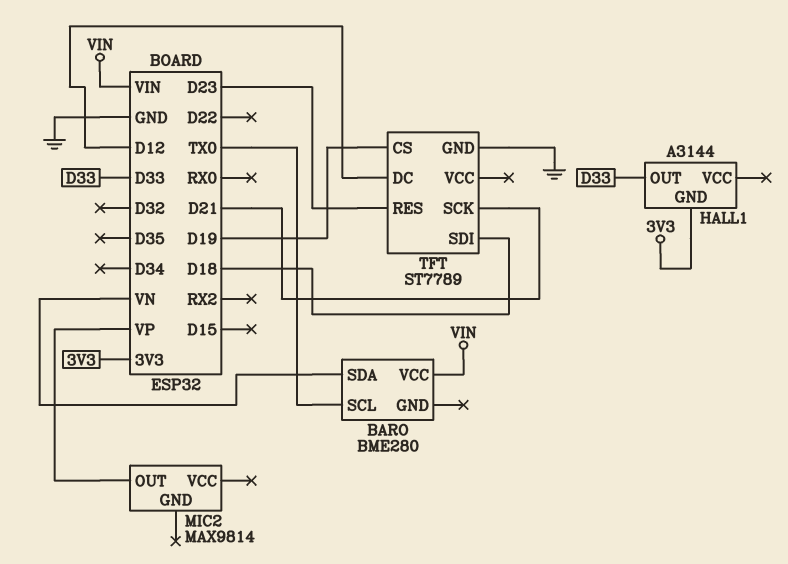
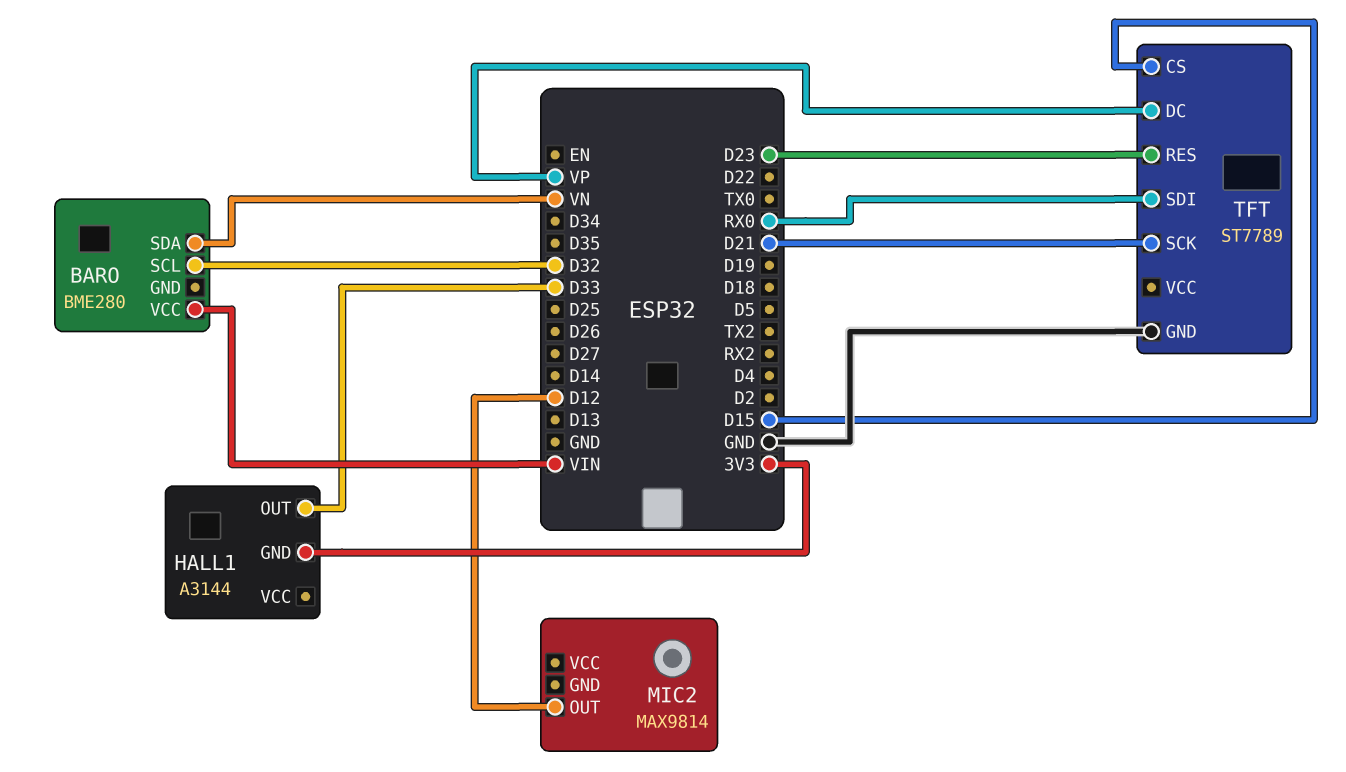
BARO pin SCL: TX0 -> D32
MIC2 pin OUT: VP -> D12
TFT pin CS: D19 -> D15
TFT pin DC: D12 -> VP
TFT pin SDI: D18 -> RX0

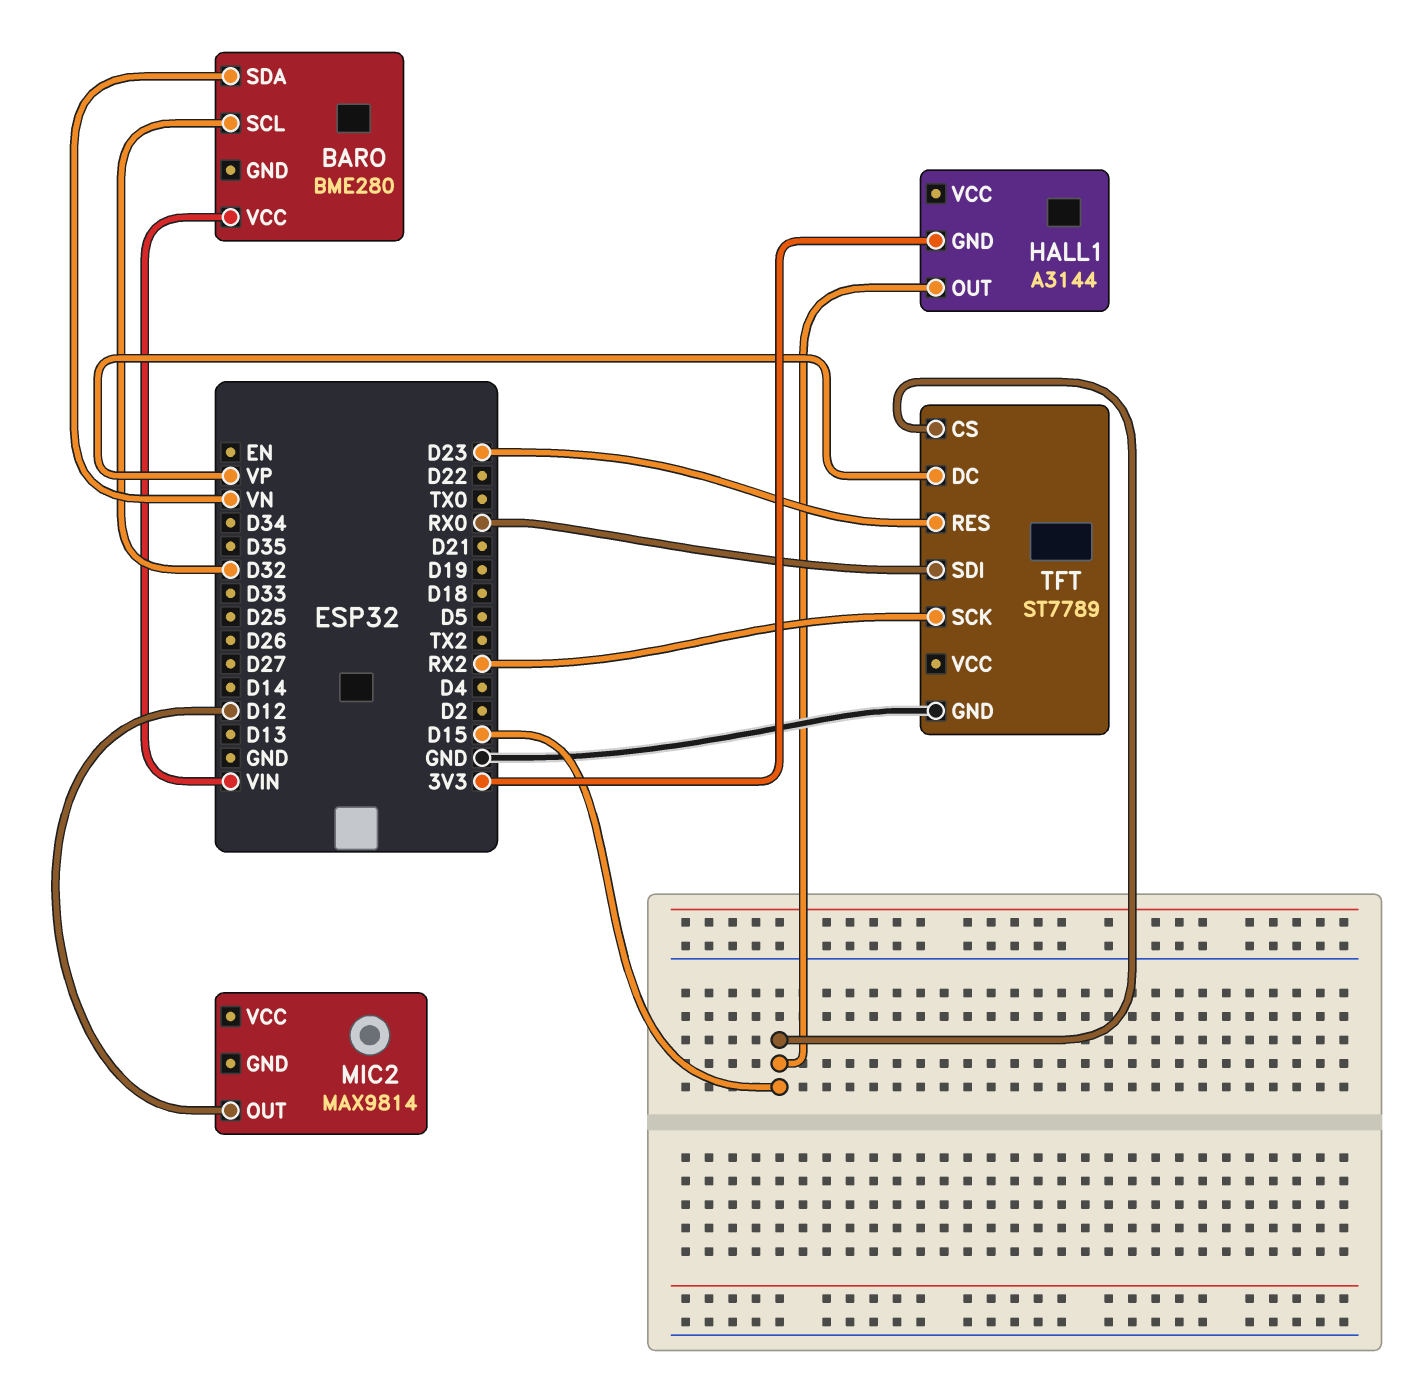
HALL1 pin OUT: D33 -> D15
TFT pin SCK: D21 -> RX2

